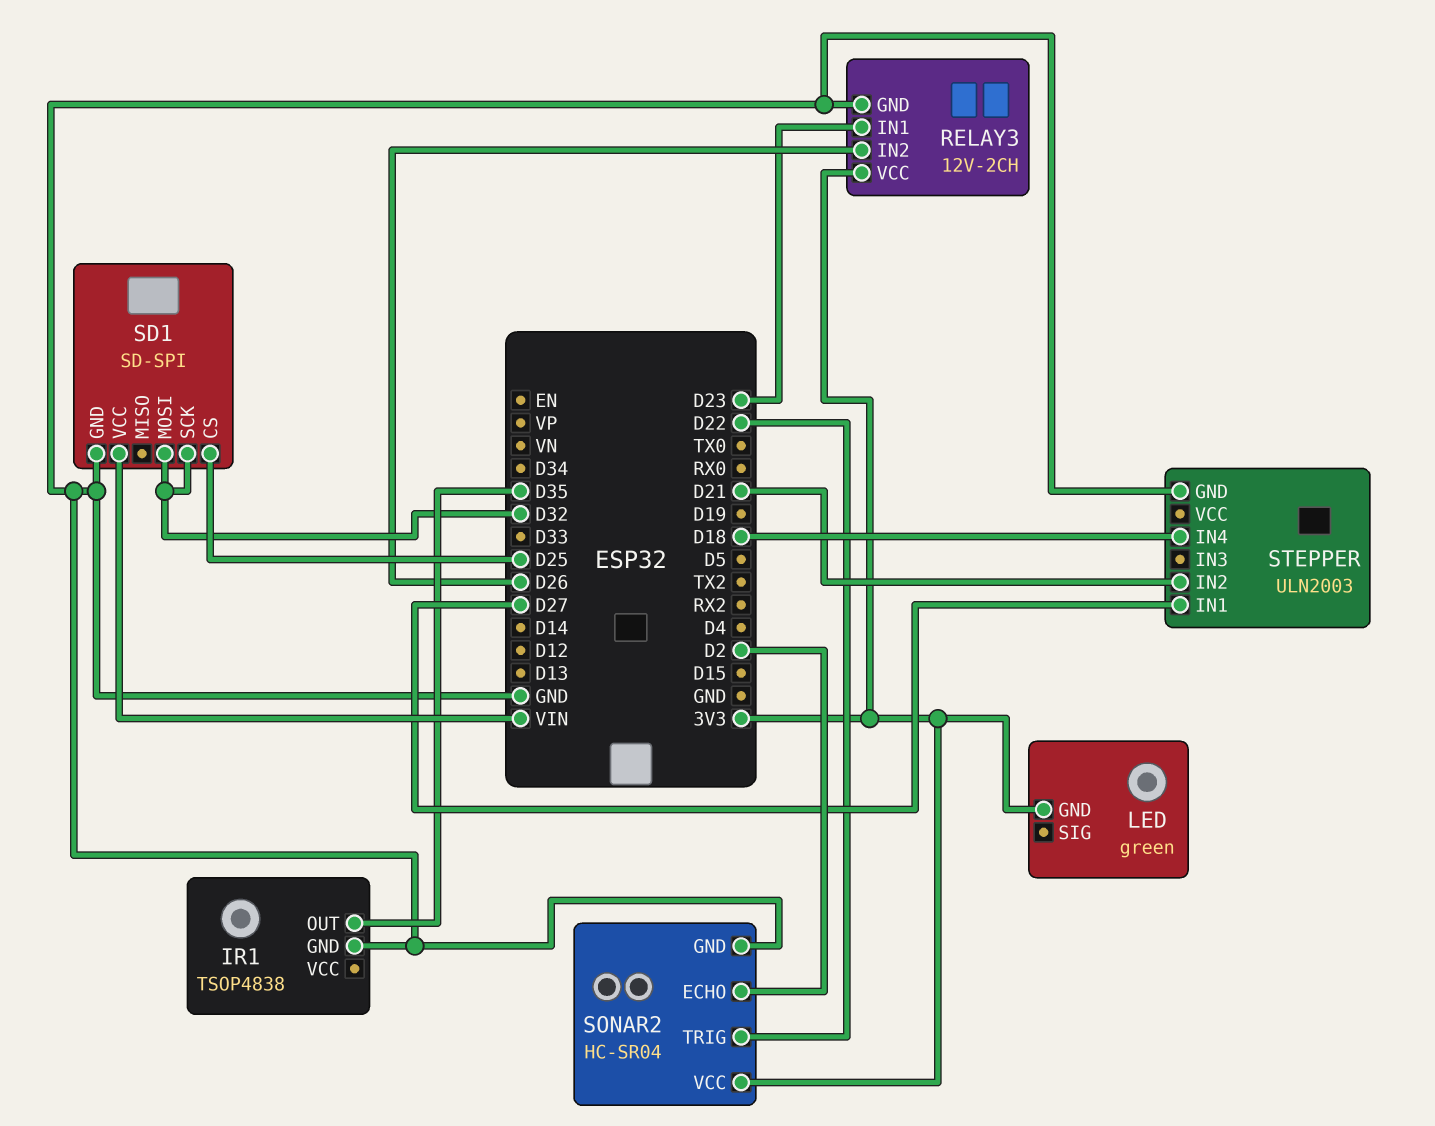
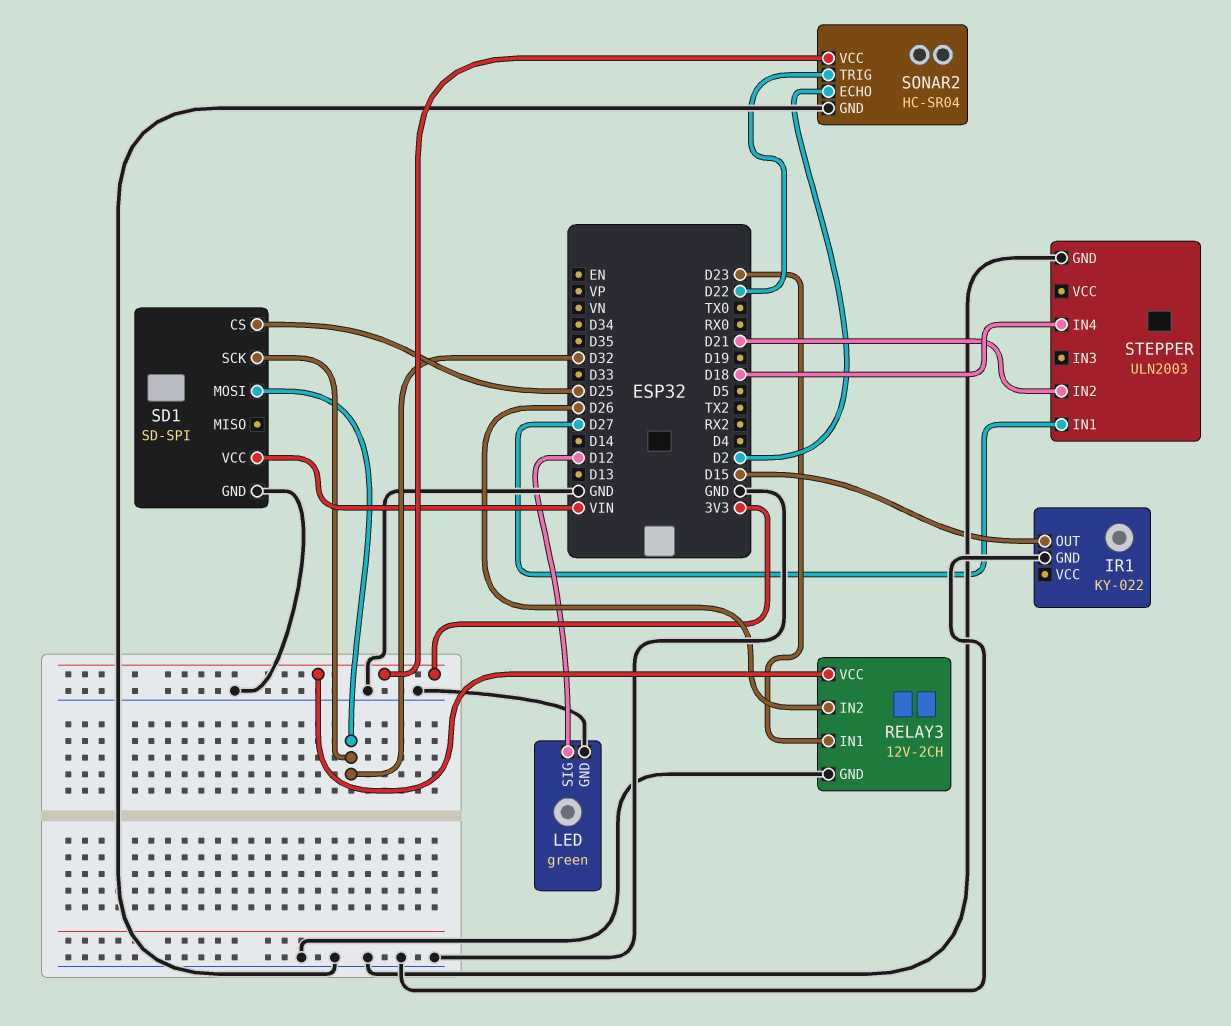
IR1: TSOP4838 -> KY-022
IR1 pin OUT: D35 -> D15
LED pin GND: 3V3 -> GND
LED pin SIG: none -> D12

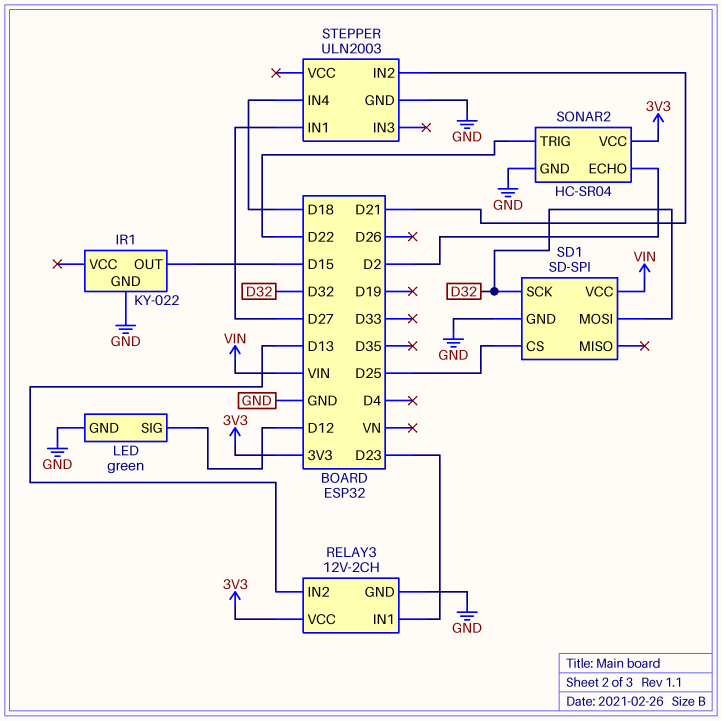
RELAY3 pin IN2: D26 -> D13

